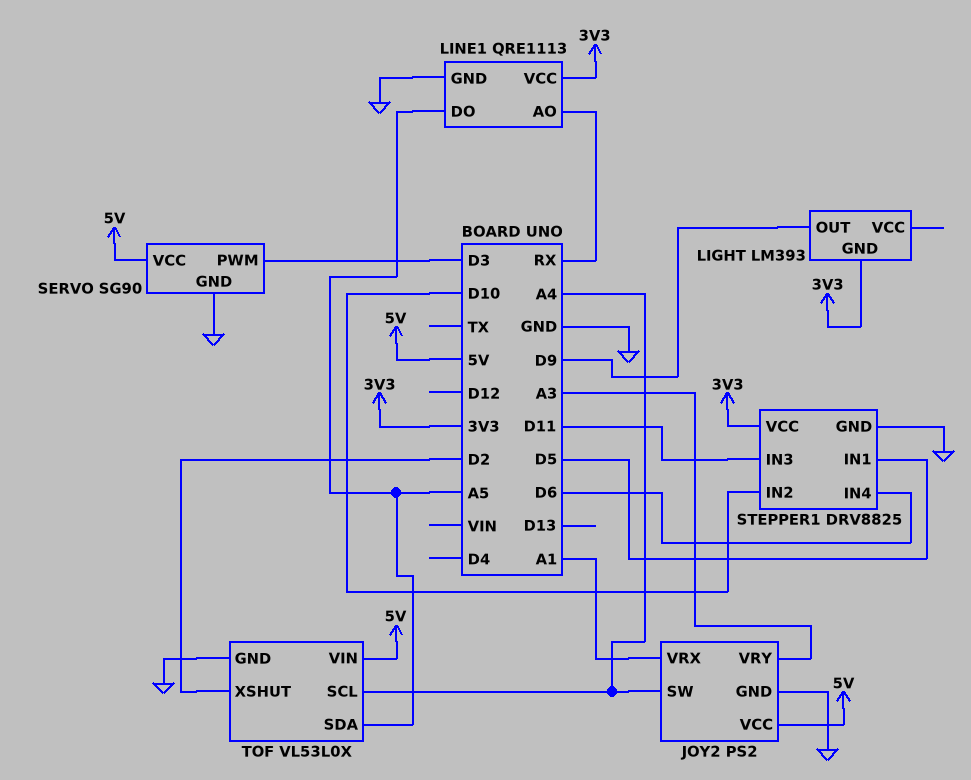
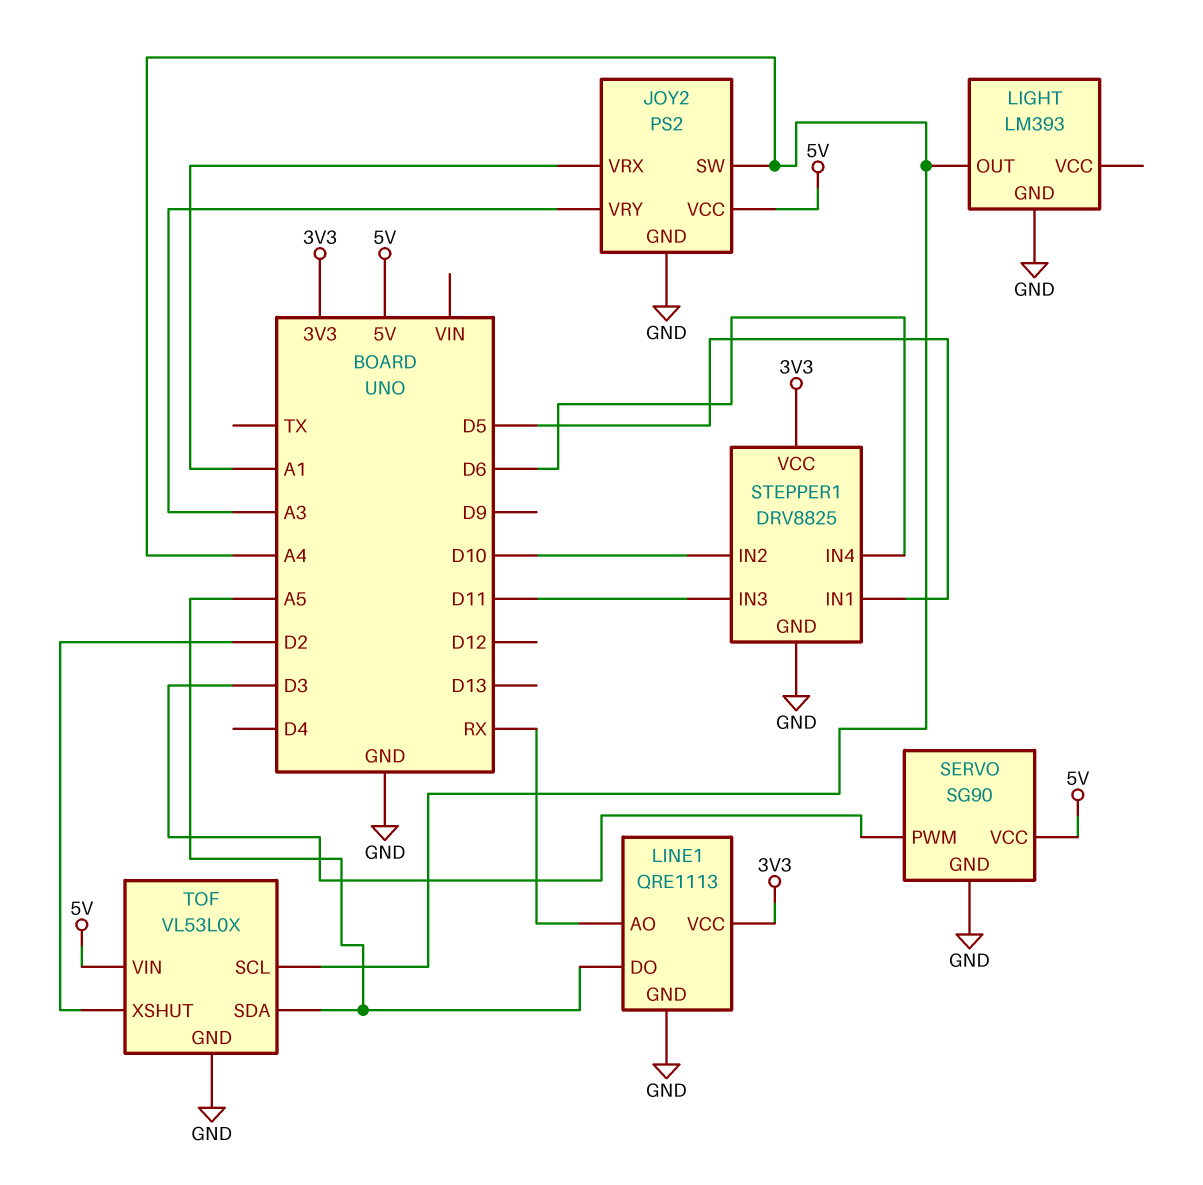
LIGHT pin GND: 3V3 -> GND
LIGHT pin OUT: D9 -> A4

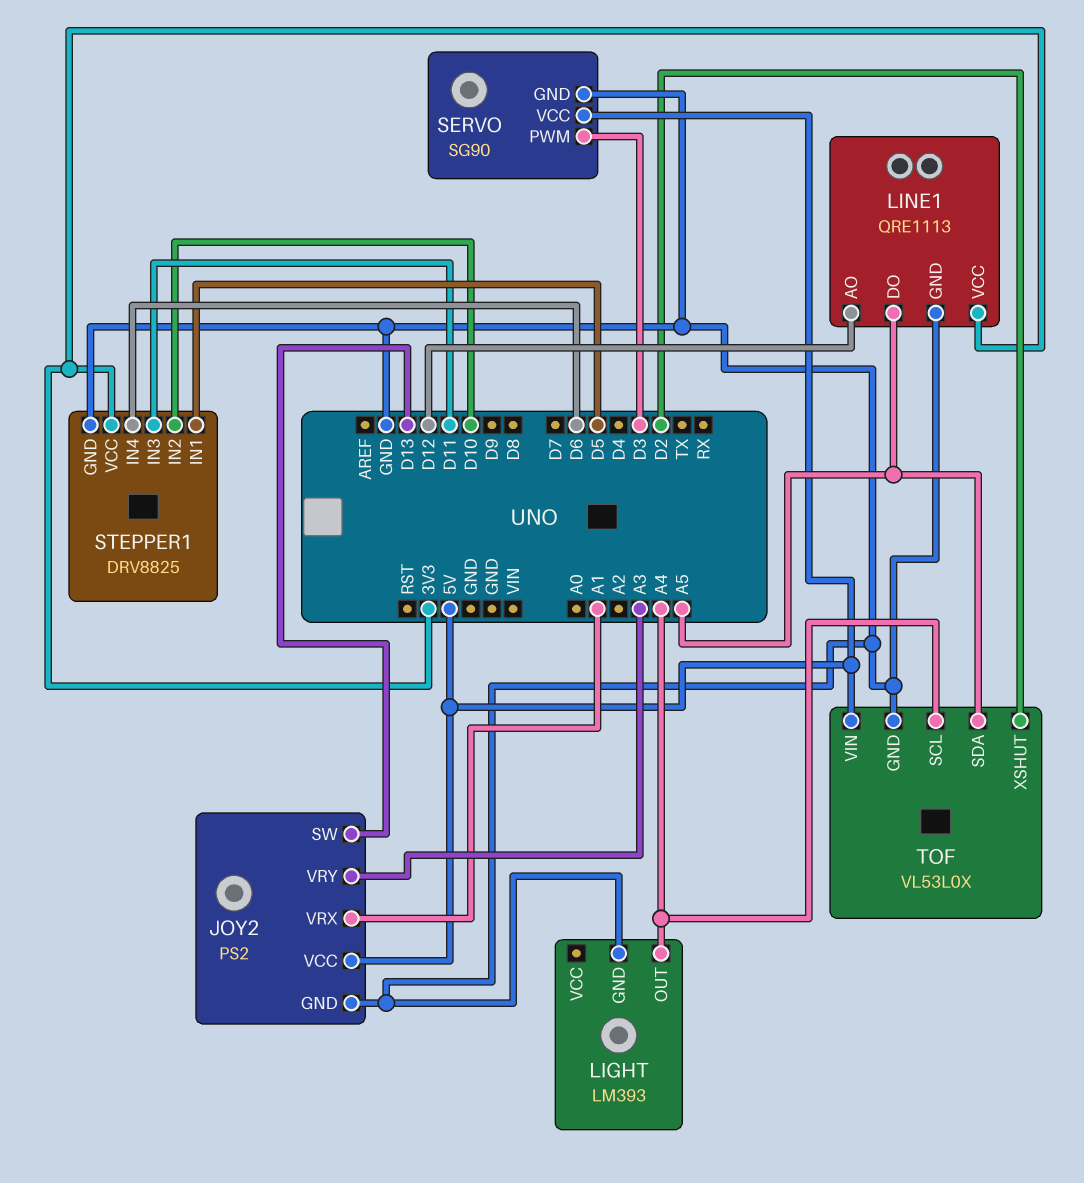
JOY2 pin SW: A4 -> D13
LINE1 pin AO: RX -> D12

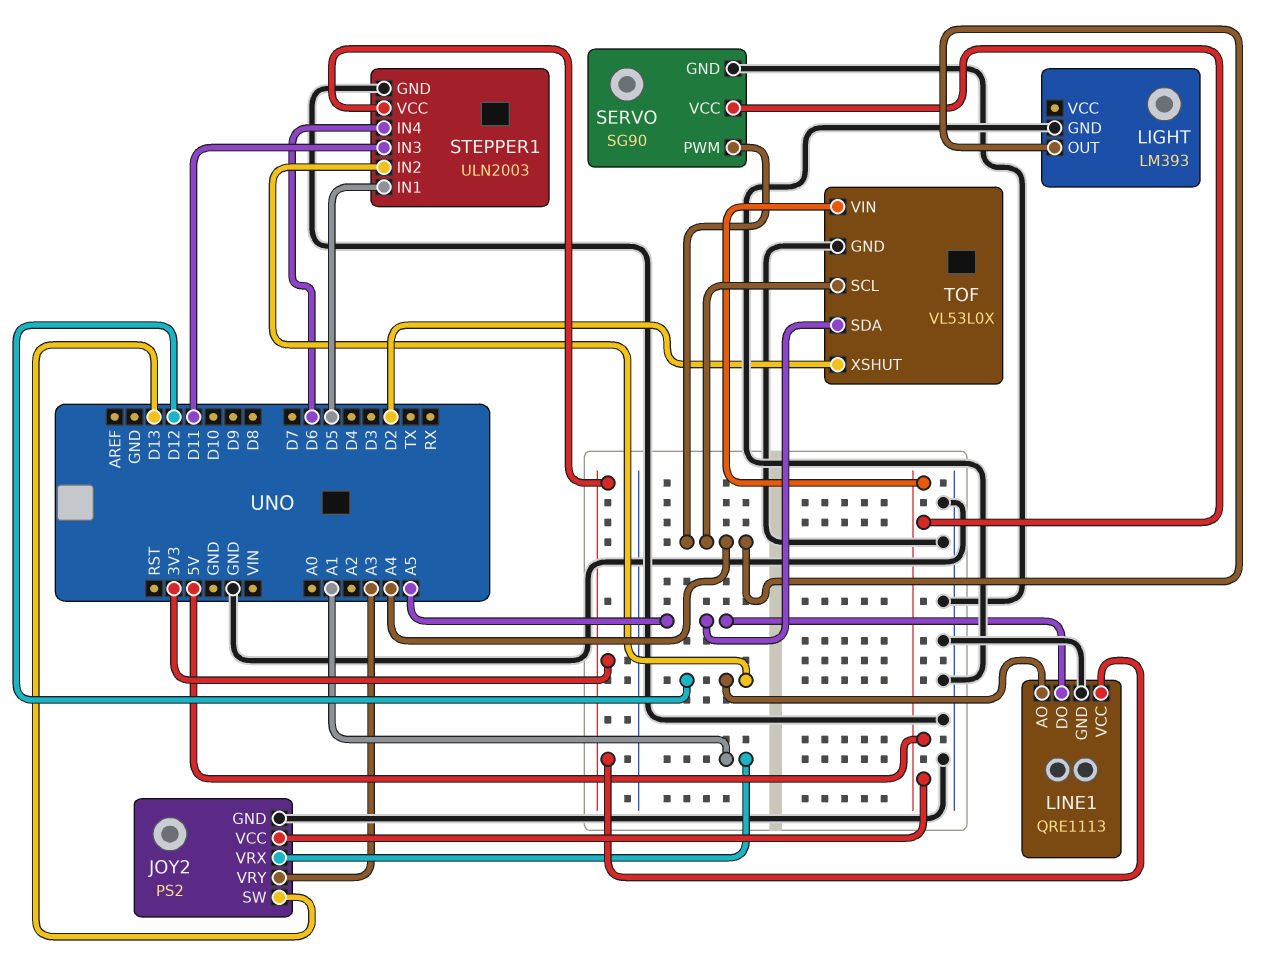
SERVO pin PWM: D3 -> A4
STEPPER1: DRV8825 -> ULN2003
STEPPER1 pin IN2: D10 -> D12

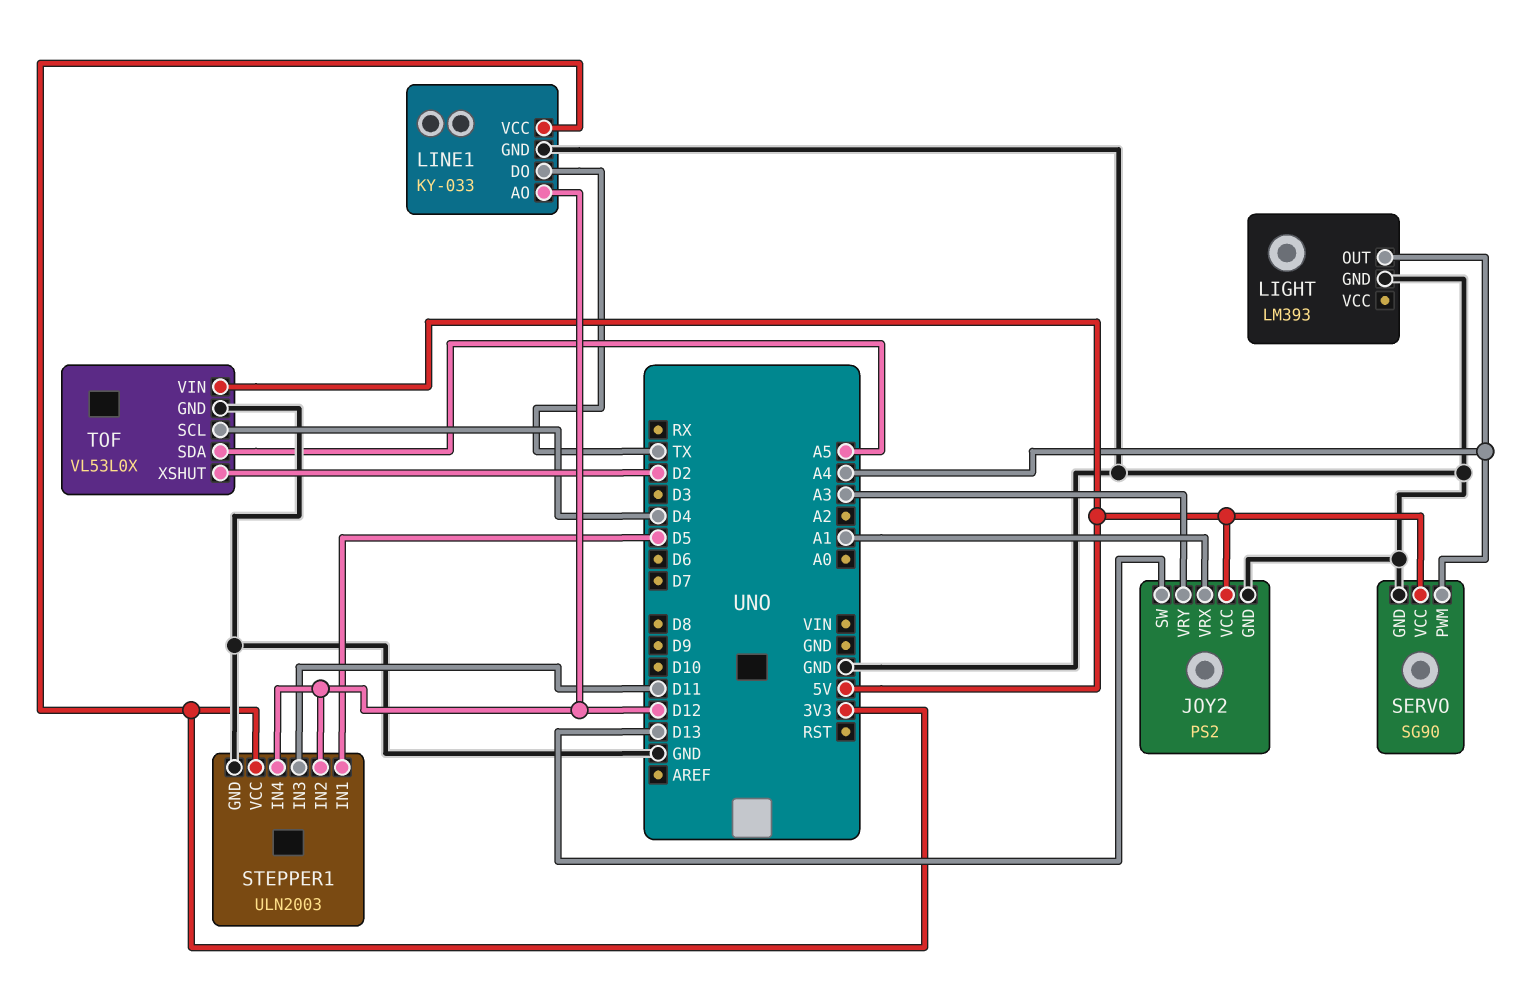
LINE1: QRE1113 -> KY-033
LINE1 pin DO: A5 -> TX
STEPPER1 pin IN4: D6 -> D12
TOF pin SCL: A4 -> D4

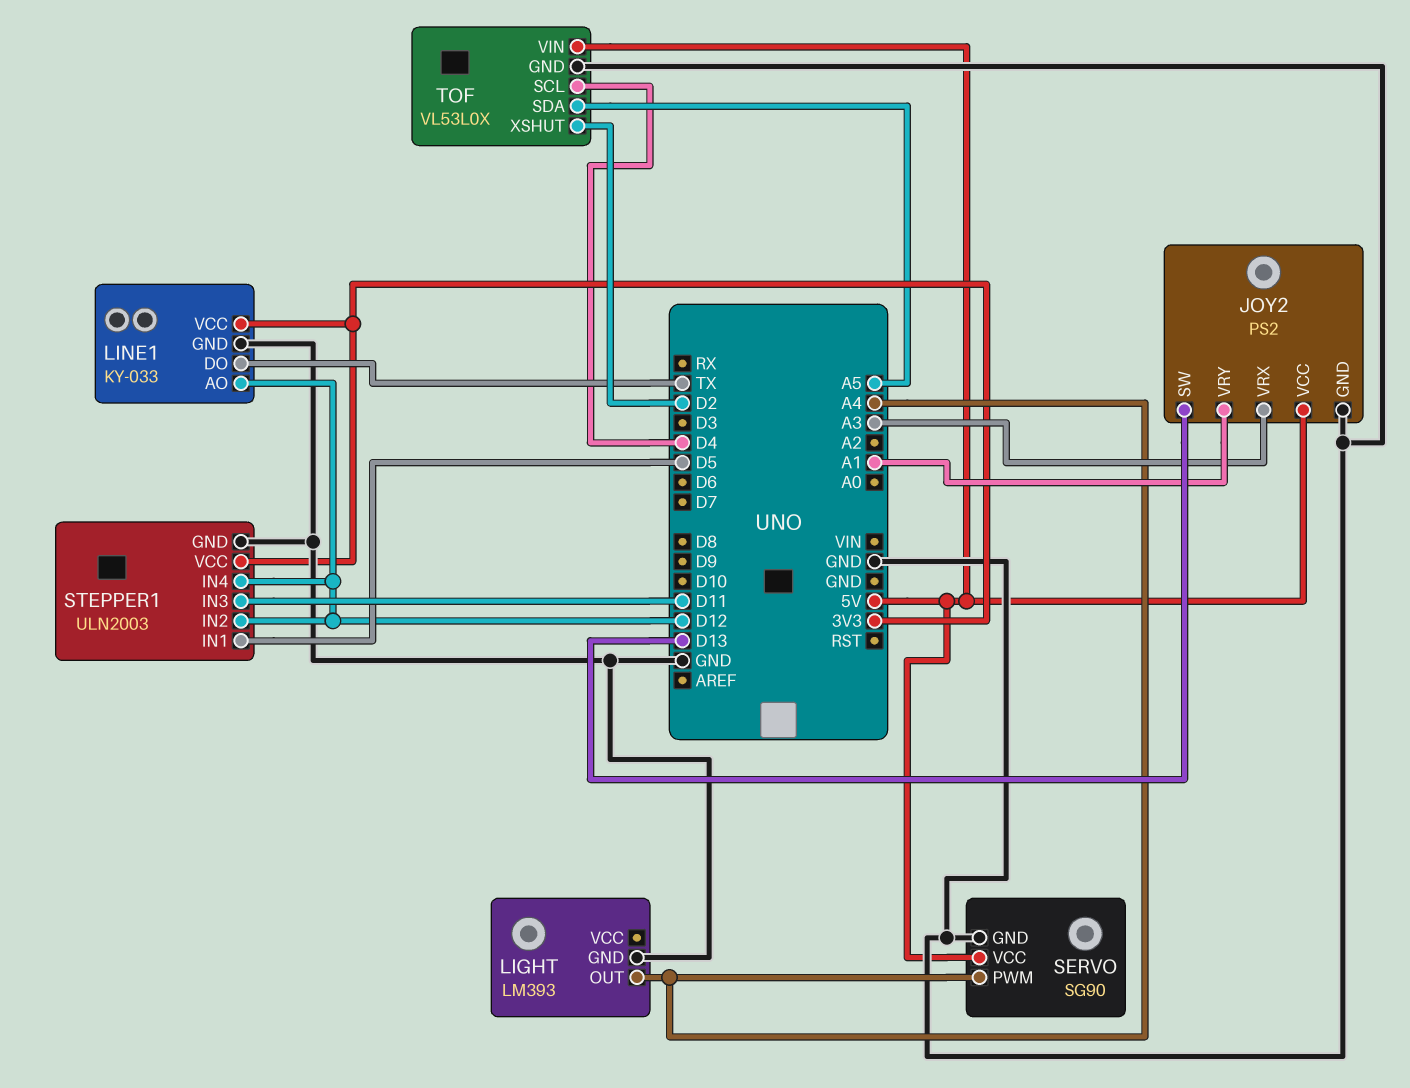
JOY2 pin VRX: A1 -> A3
JOY2 pin VRY: A3 -> A1

